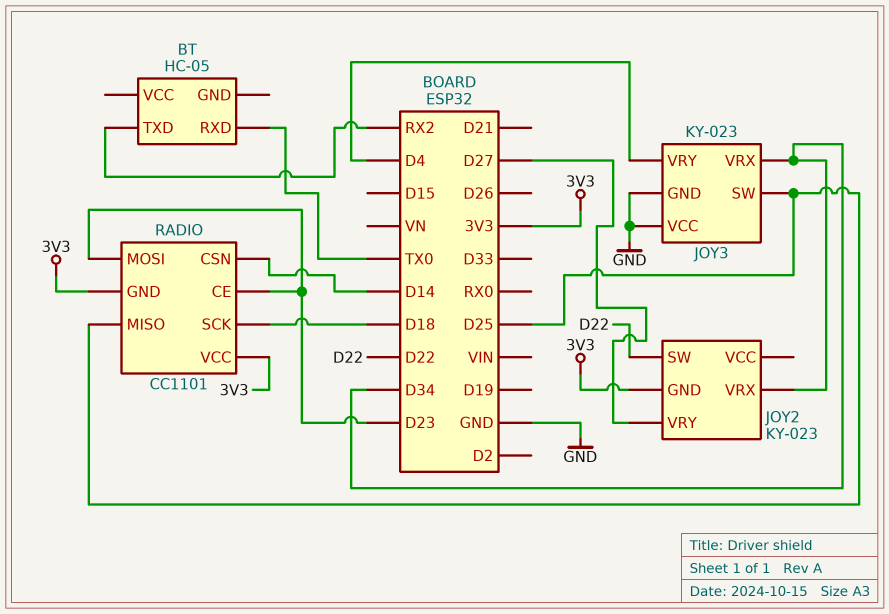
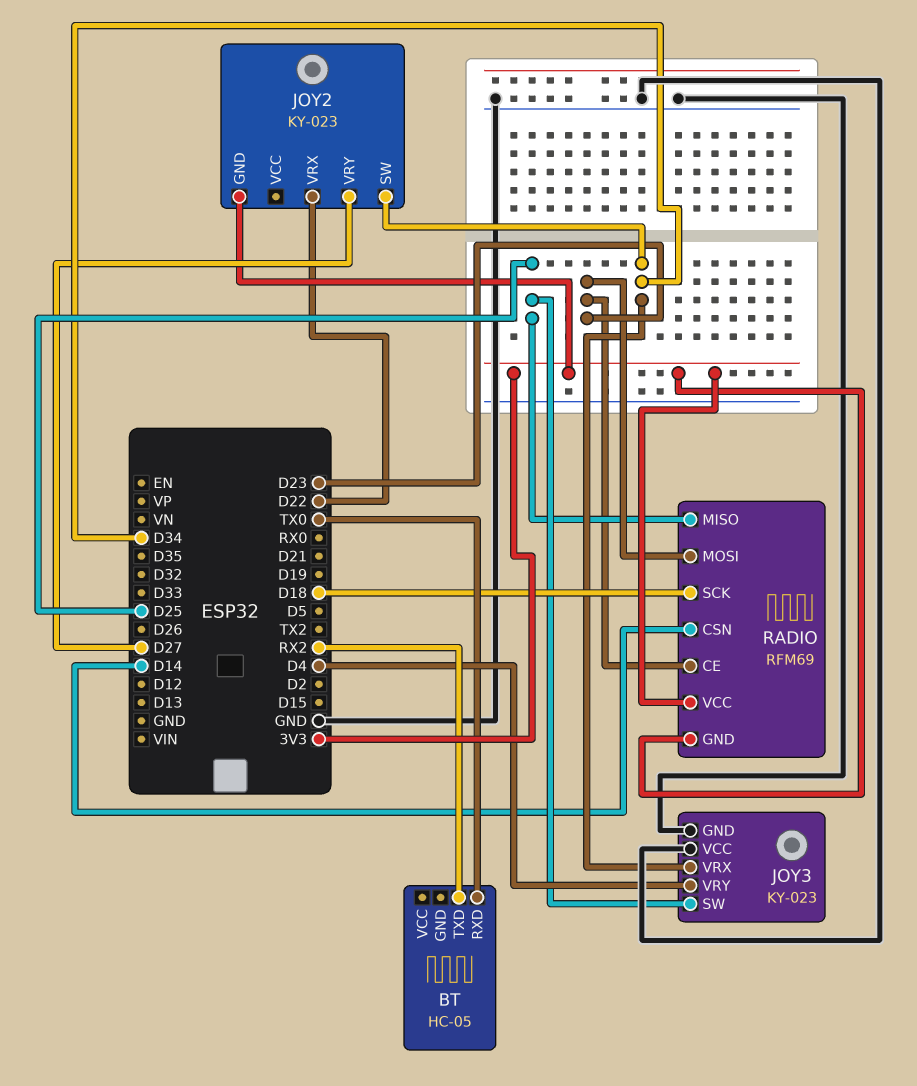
JOY2 pin SW: D22 -> D34
JOY2 pin VRX: D34 -> D22
RADIO: CC1101 -> RFM69

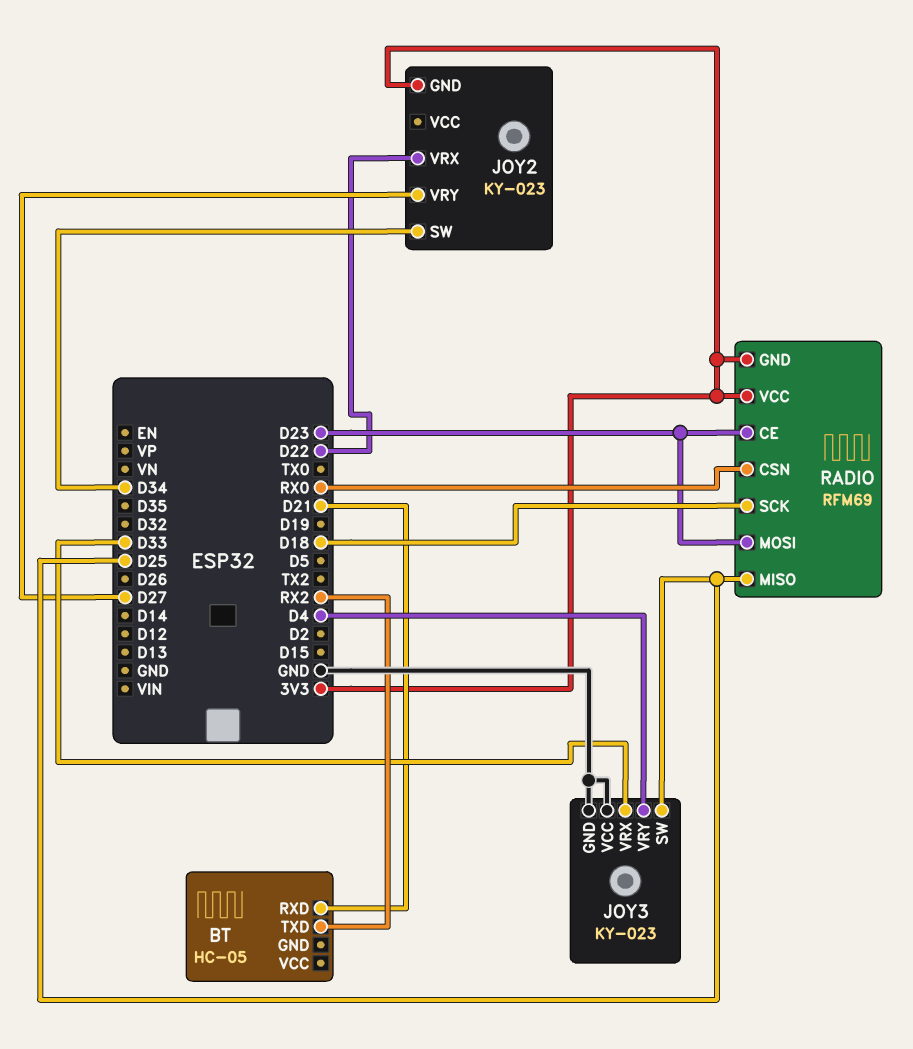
BT pin RXD: TX0 -> D21
JOY3 pin VRX: D34 -> D33
RADIO pin CSN: D14 -> RX0

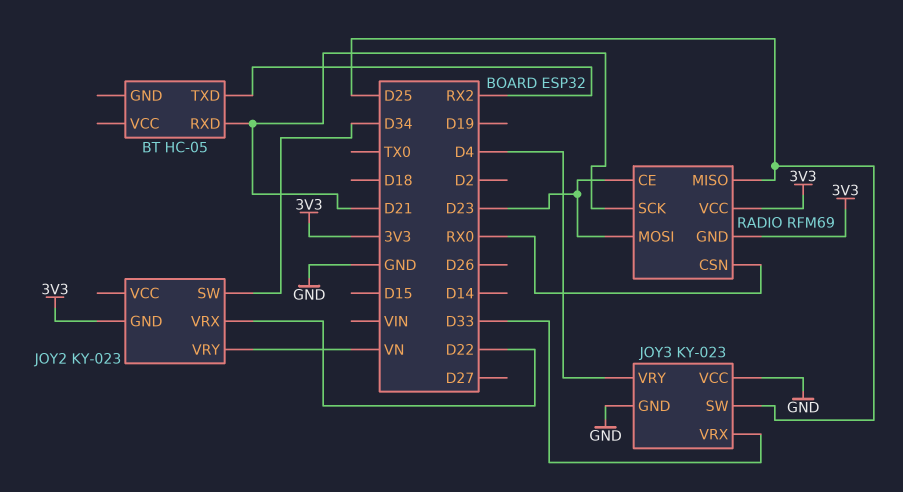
JOY2 pin VRY: D27 -> VN
RADIO pin SCK: D18 -> D21

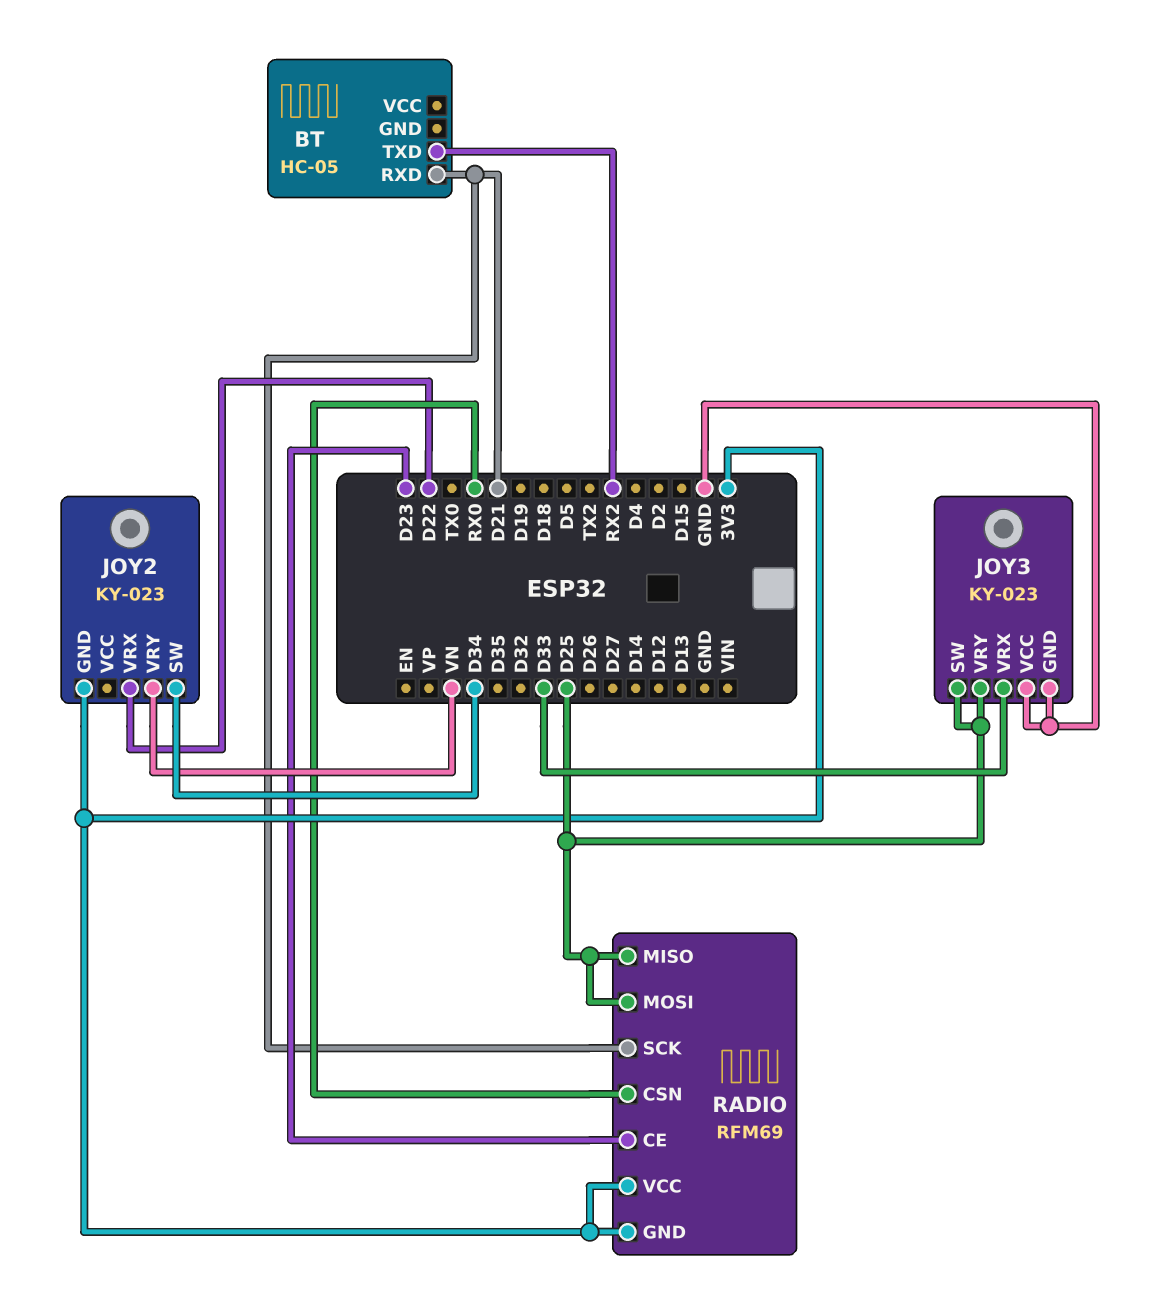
JOY3 pin VRY: D4 -> D25
RADIO pin MOSI: D23 -> D25

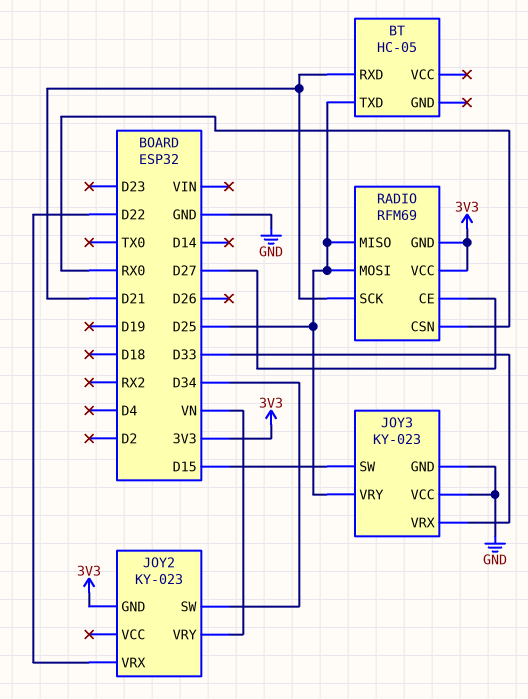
BT pin TXD: RX2 -> D25
JOY3 pin SW: D25 -> D15
RADIO pin CE: D23 -> D27

